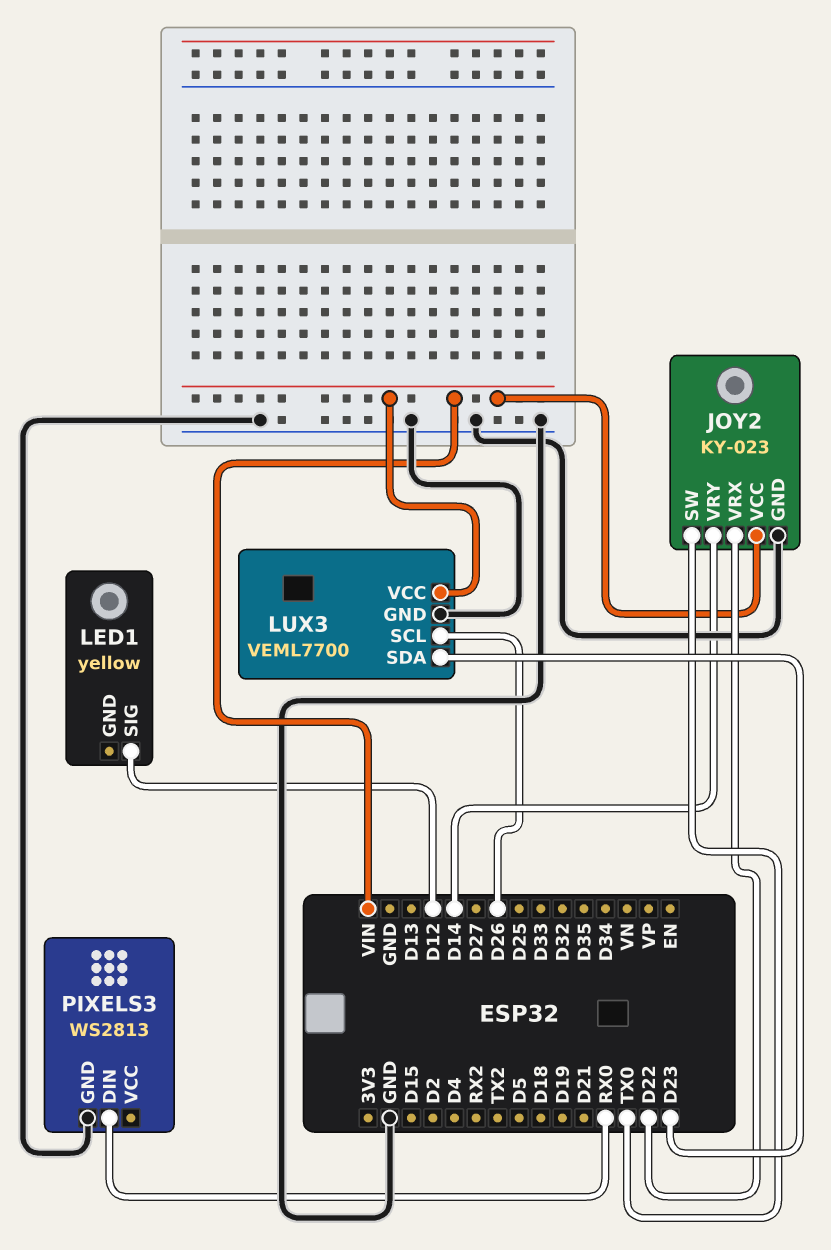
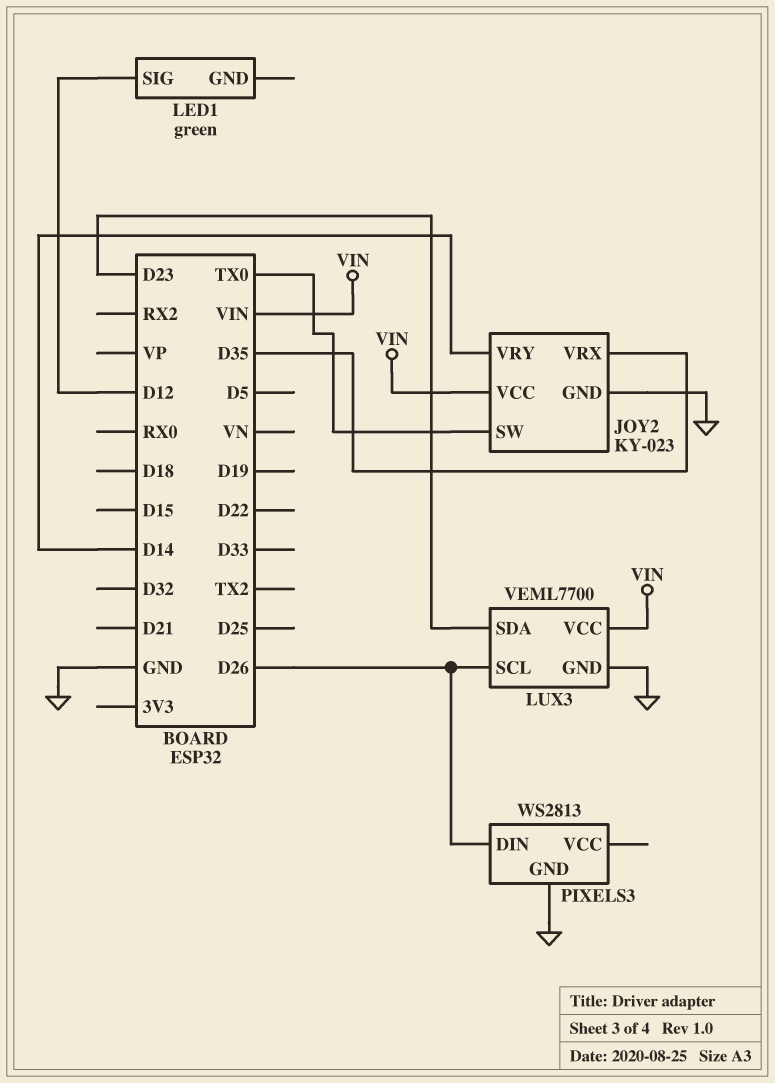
JOY2 pin VRX: D22 -> D35
LED1: yellow -> green
PIXELS3 pin DIN: RX0 -> D26

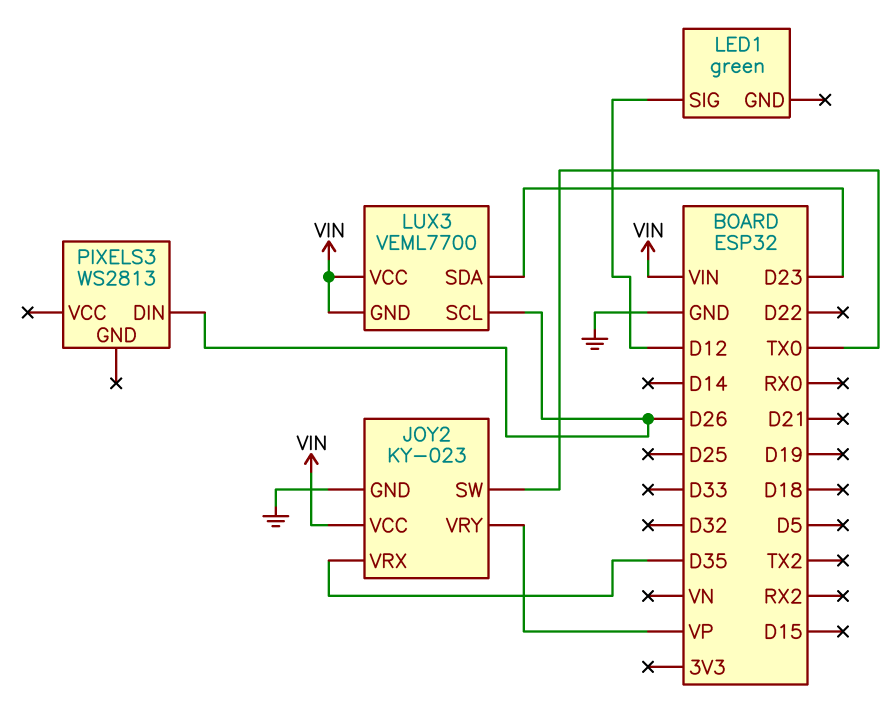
JOY2 pin VRY: D14 -> VP
LUX3 pin GND: GND -> VIN
PIXELS3 pin GND: GND -> none

